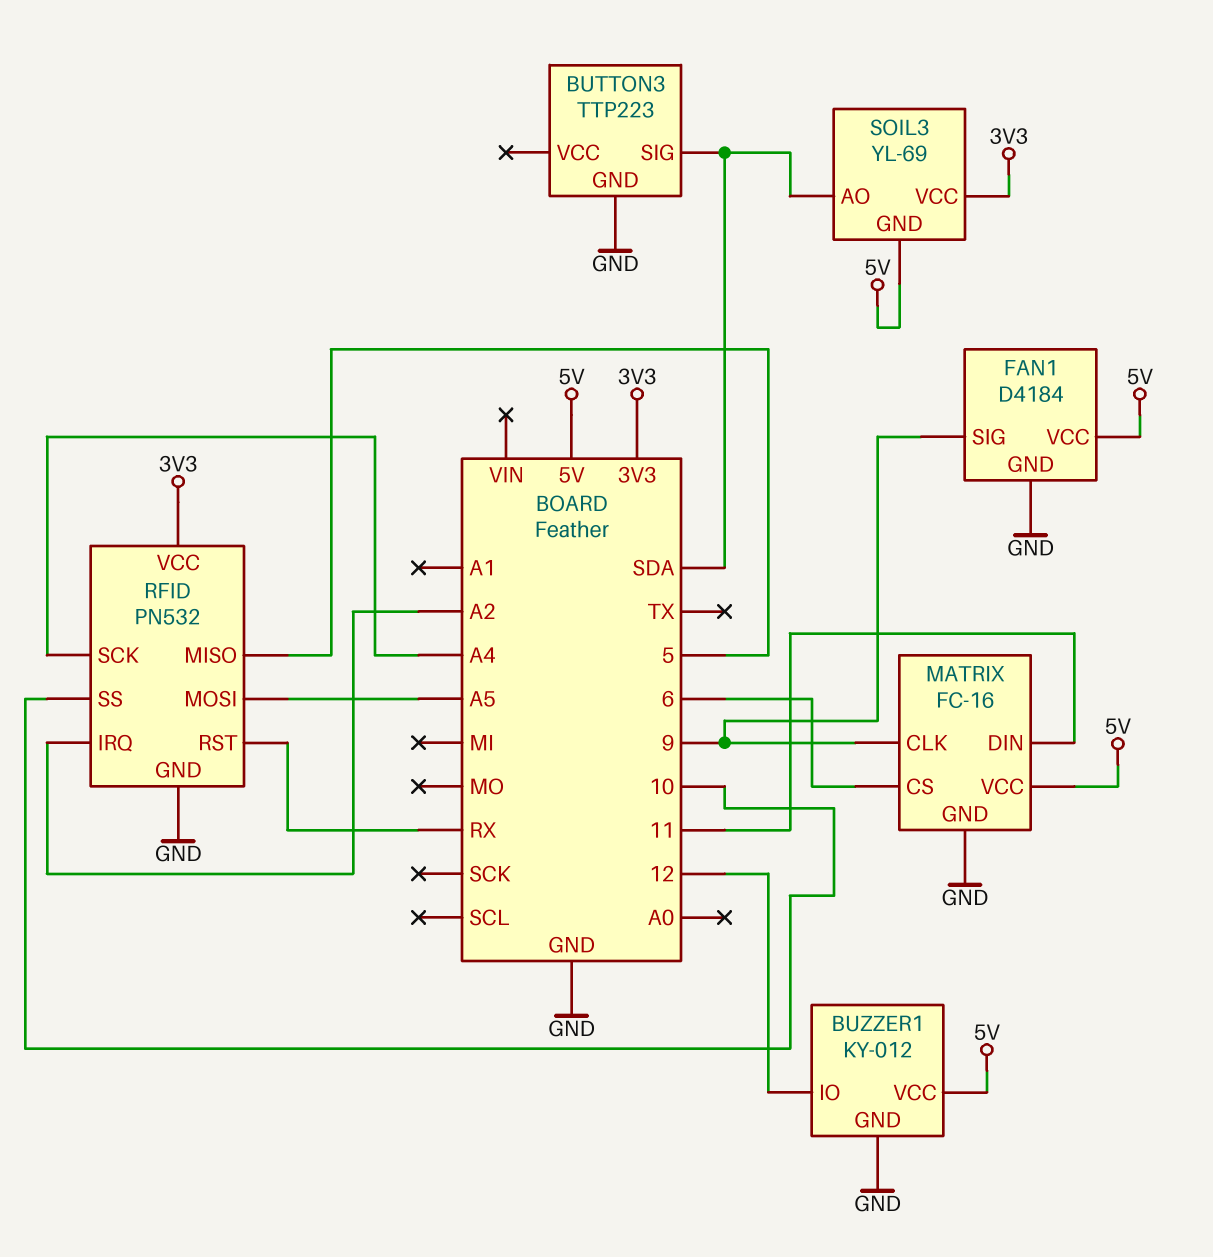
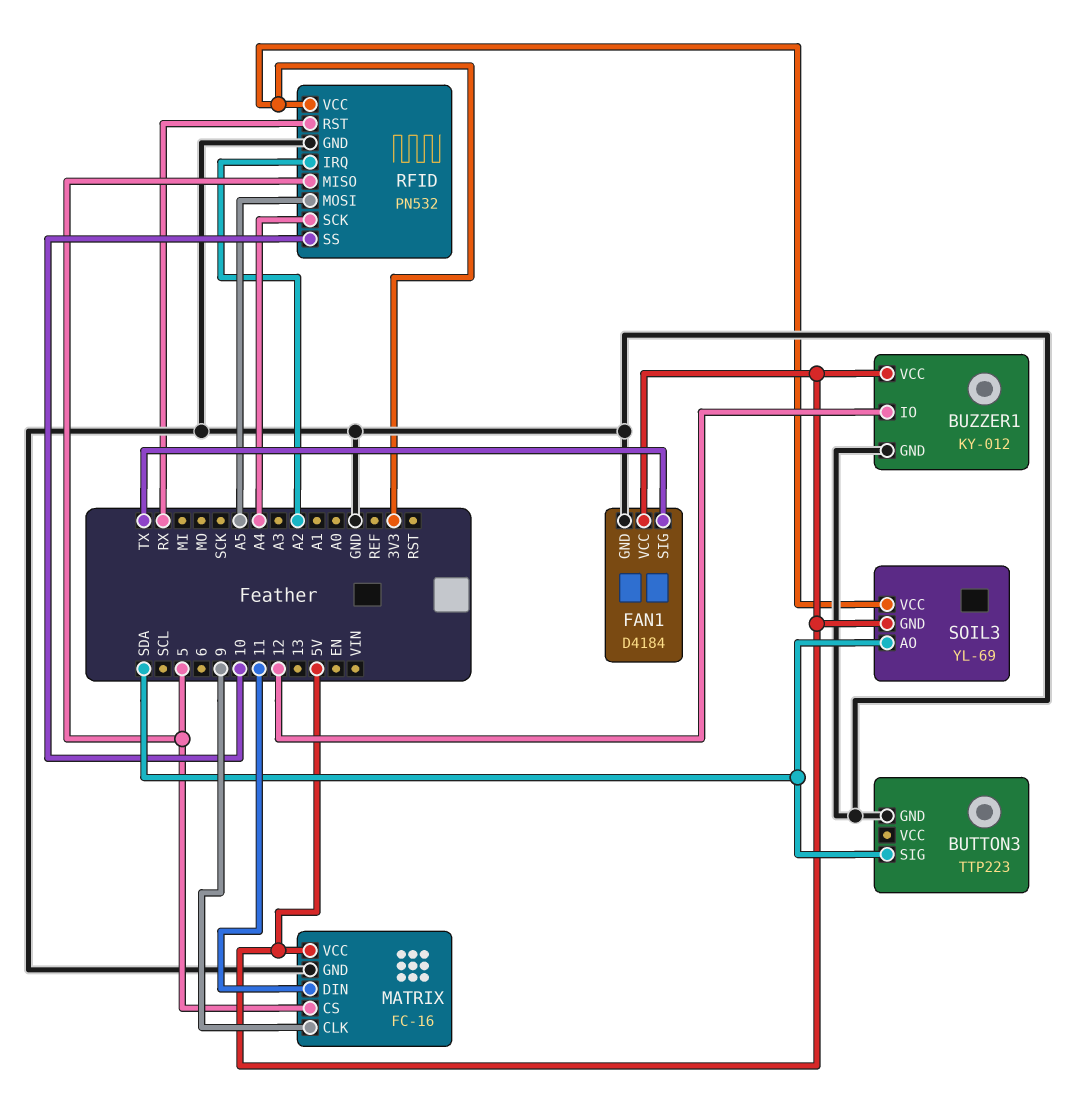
FAN1 pin SIG: 9 -> TX
MATRIX pin CS: 6 -> 5

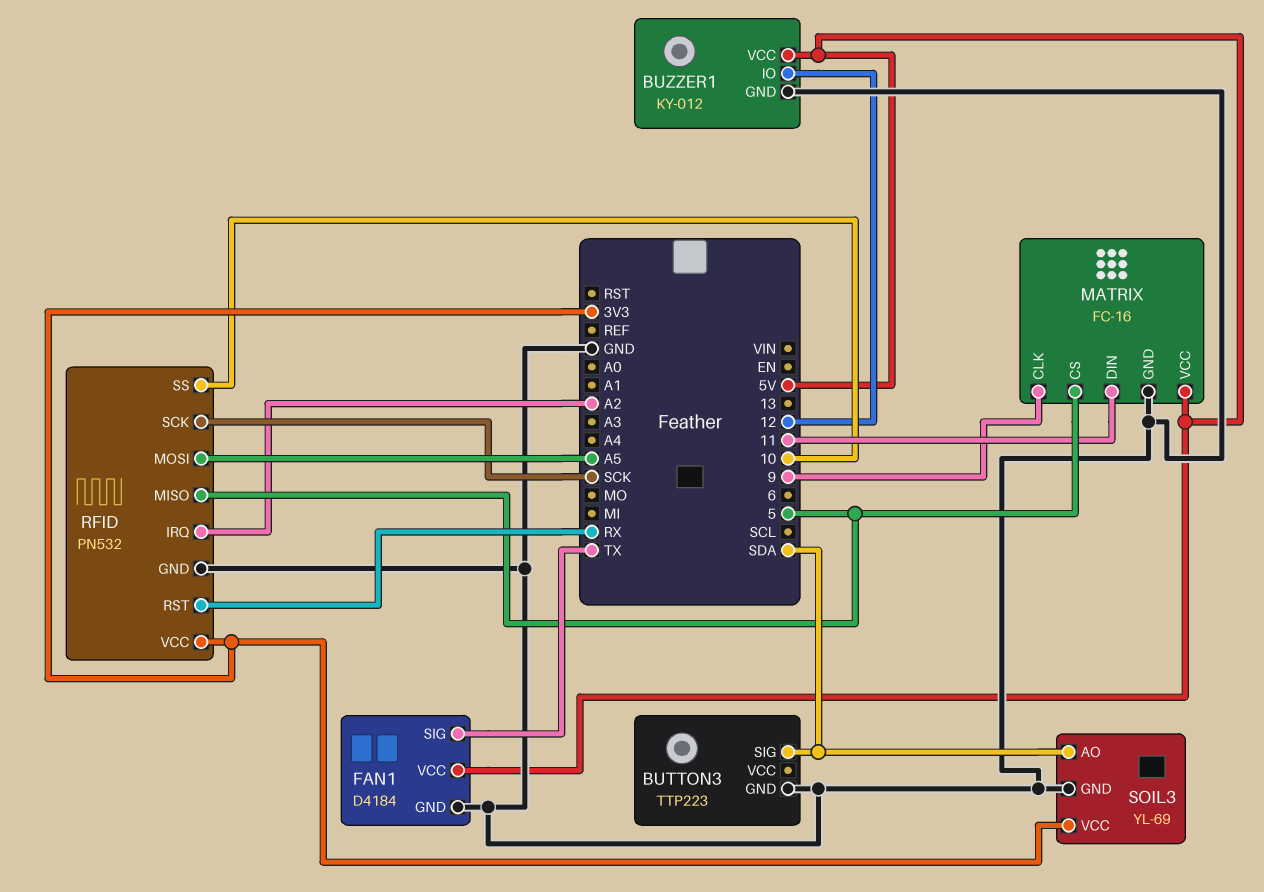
RFID pin SCK: A4 -> SCK
SOIL3 pin GND: 5V -> GND

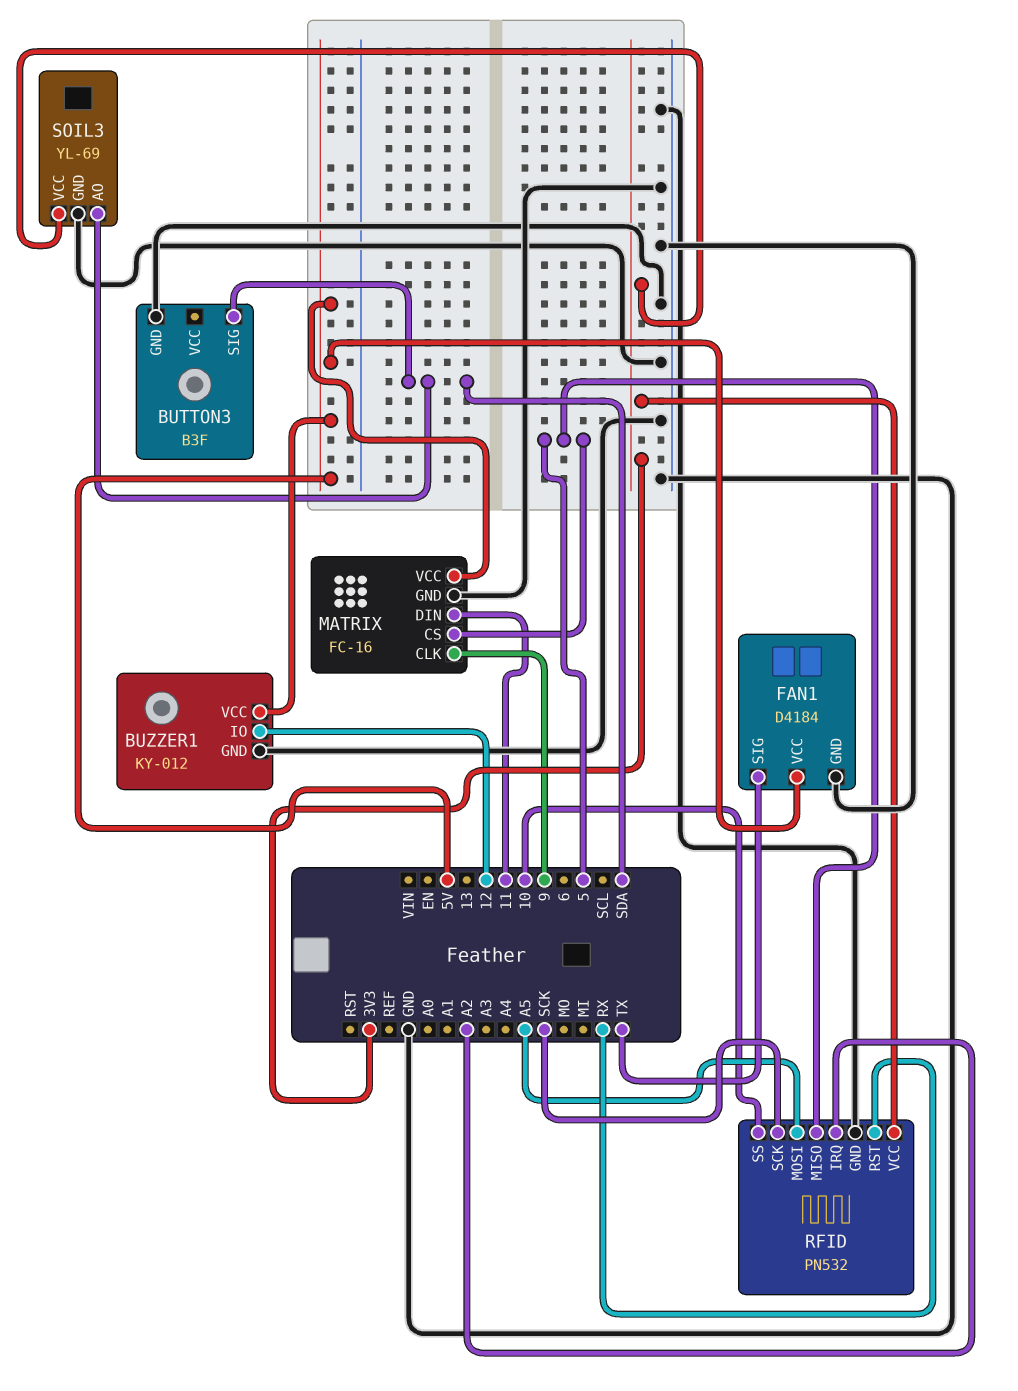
BUTTON3: TTP223 -> B3F

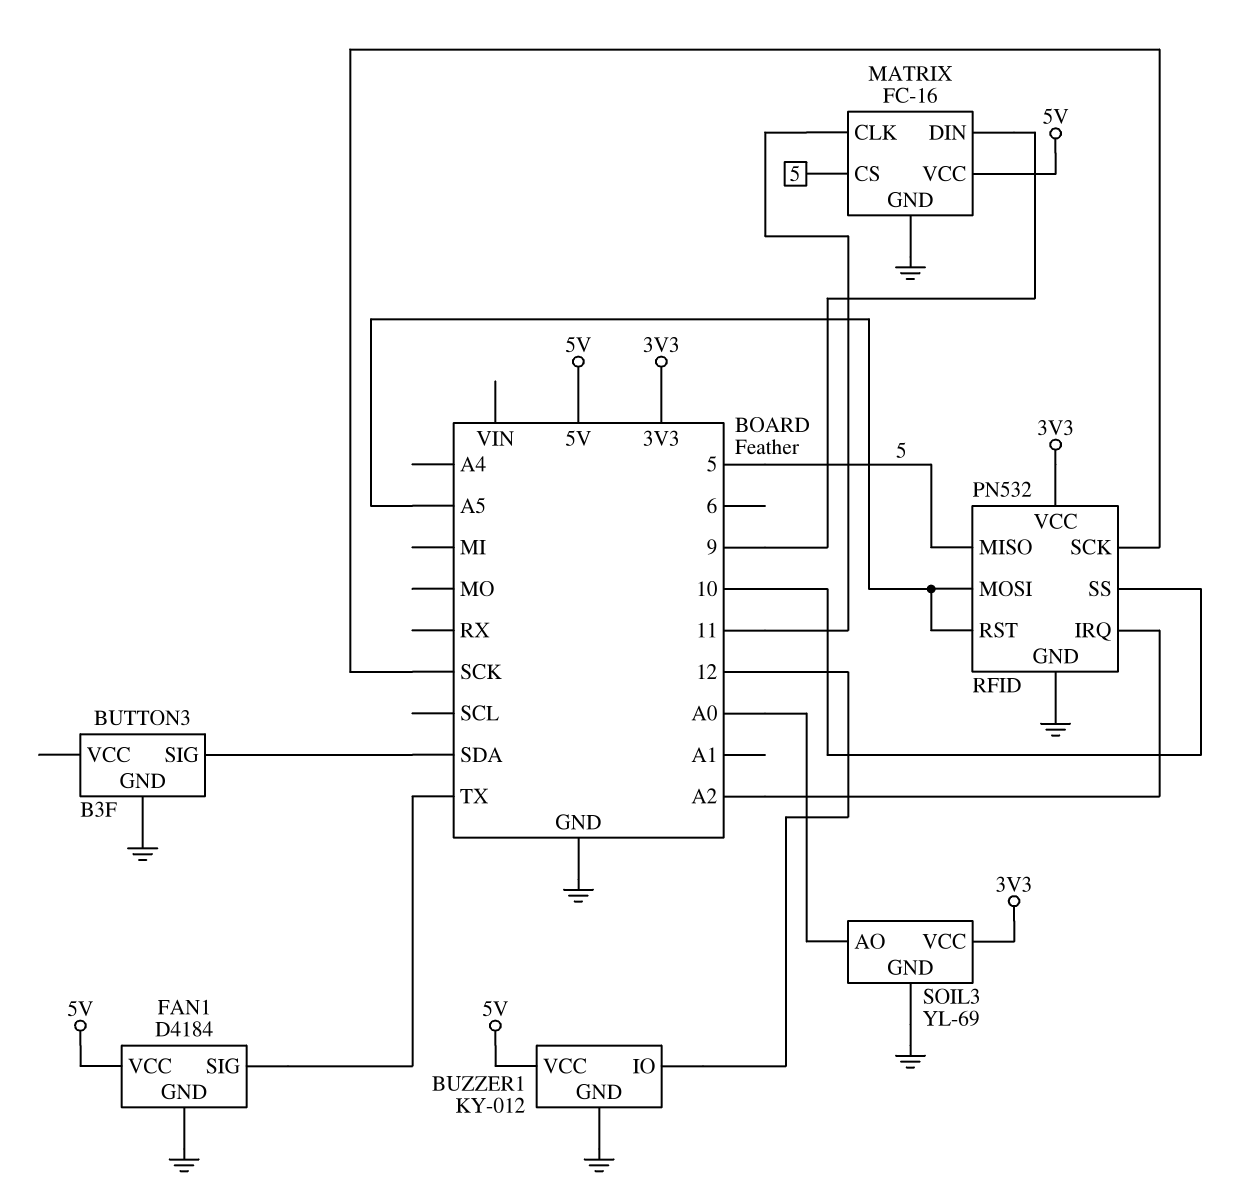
MATRIX pin CLK: 9 -> 11
MATRIX pin DIN: 11 -> 9
RFID pin RST: RX -> A5
SOIL3 pin AO: SDA -> A0

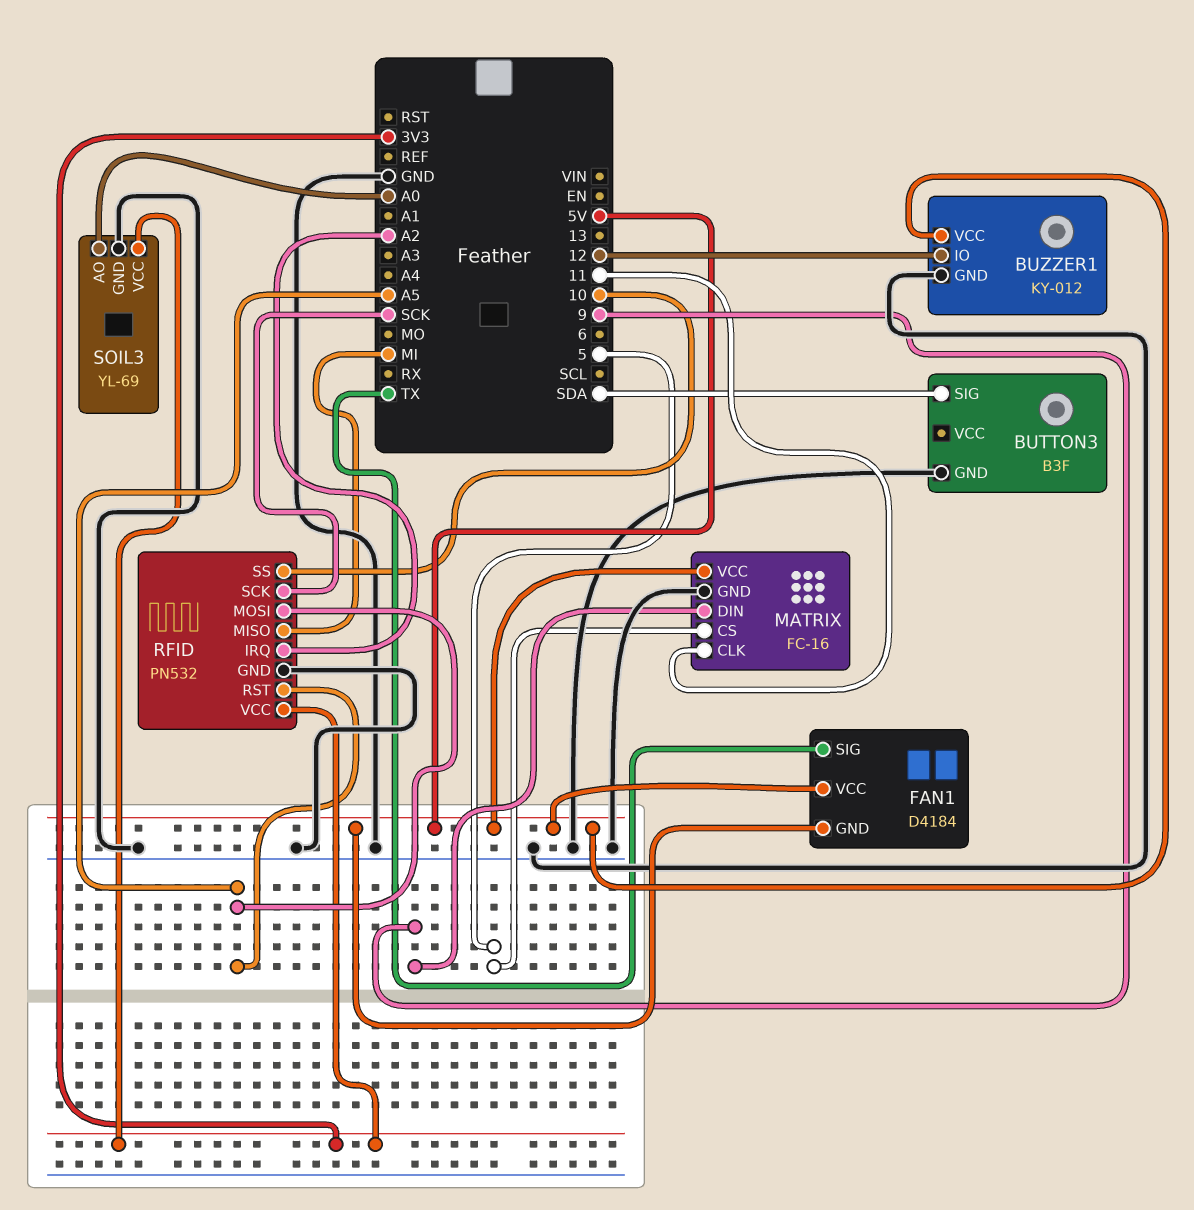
FAN1 pin GND: GND -> 5V
RFID pin MISO: 5 -> MI

